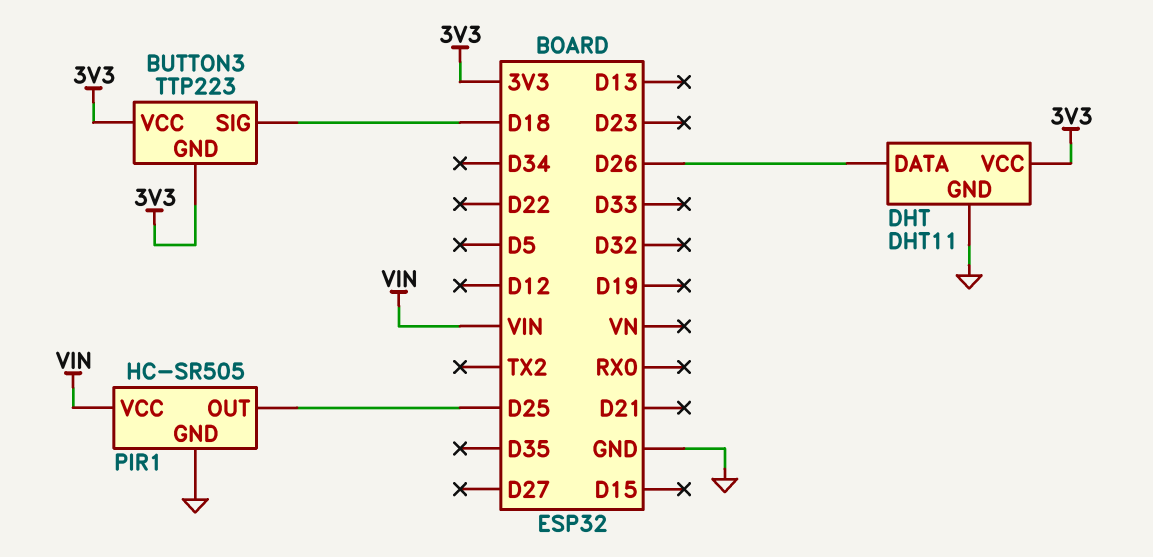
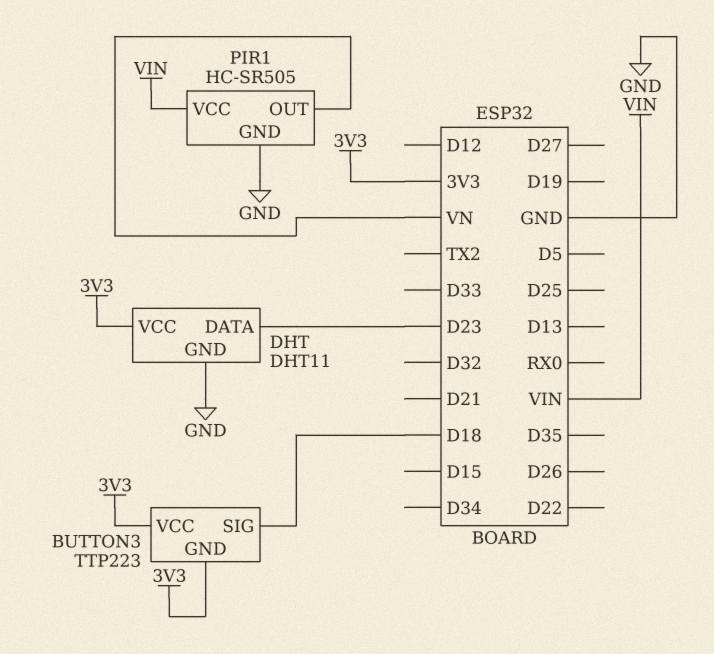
DHT pin DATA: D26 -> D23
PIR1 pin OUT: D25 -> VN

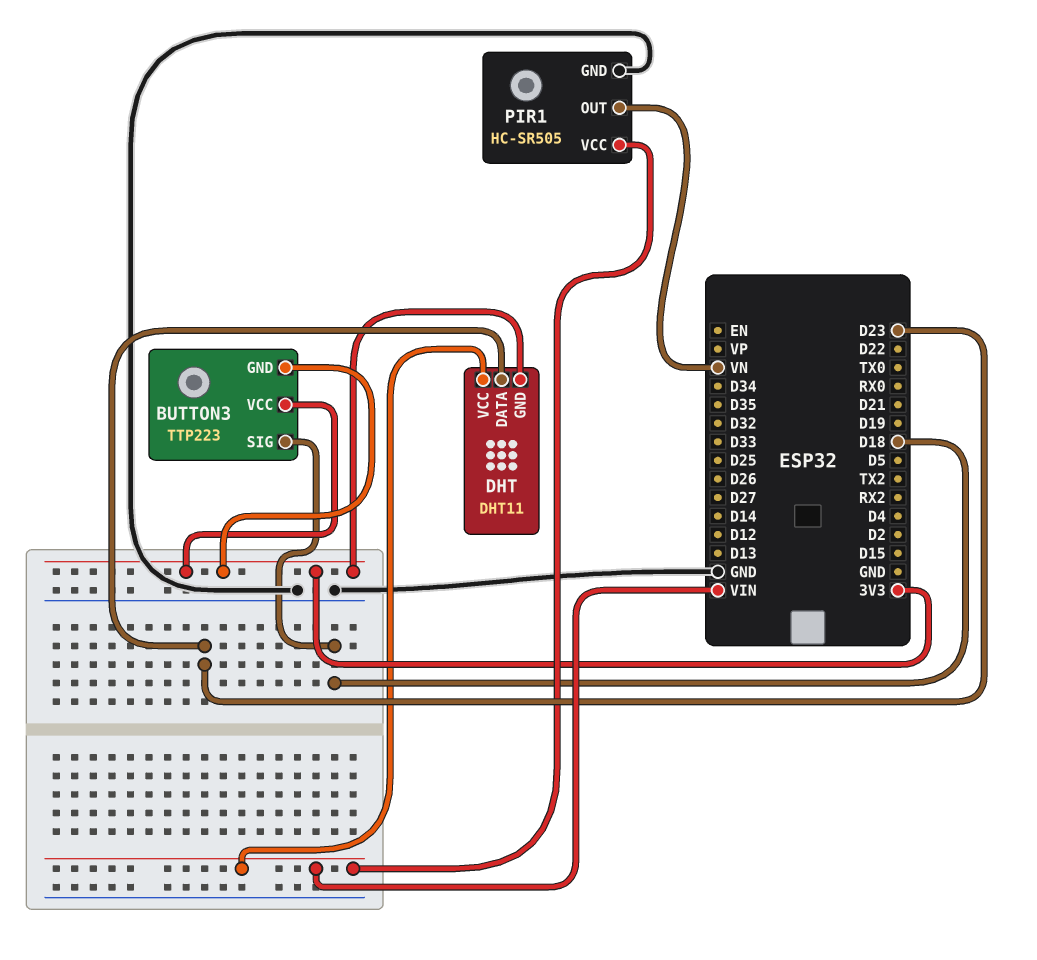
DHT pin GND: GND -> 3V3
DHT pin VCC: 3V3 -> VIN

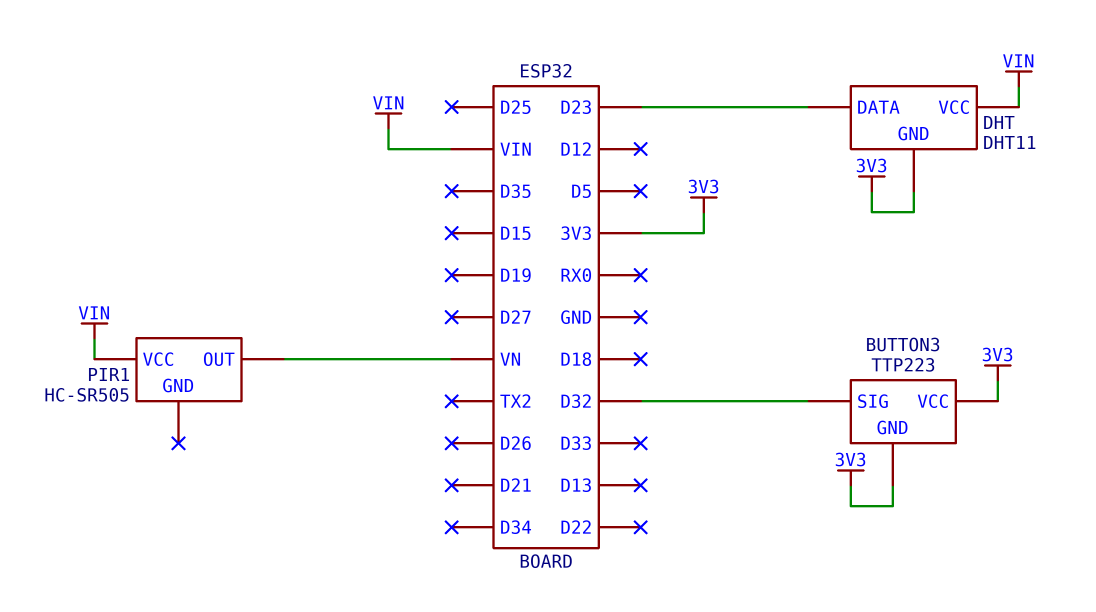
BUTTON3 pin SIG: D18 -> D32
PIR1 pin GND: GND -> none

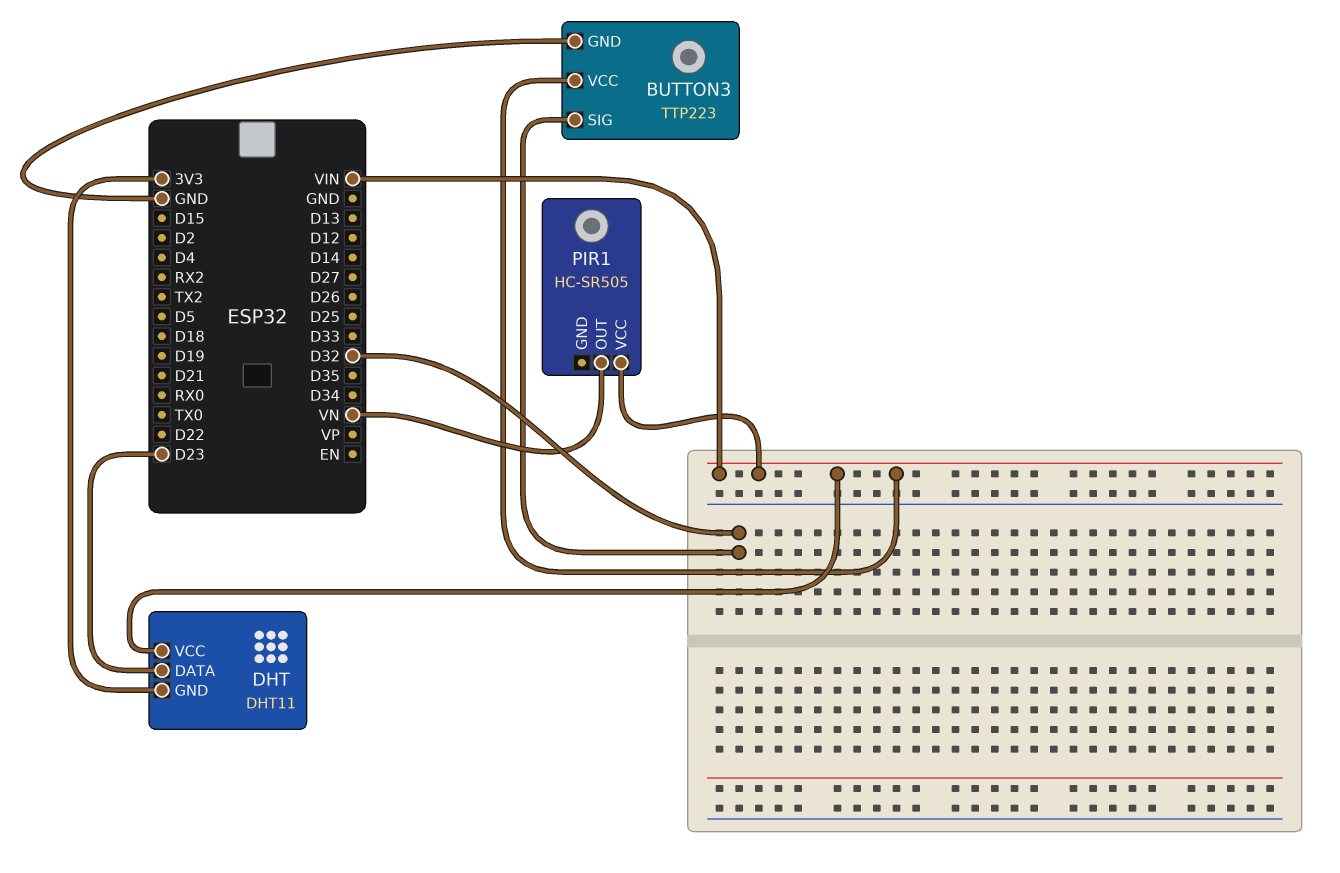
BUTTON3 pin GND: 3V3 -> GND
BUTTON3 pin VCC: 3V3 -> VIN

